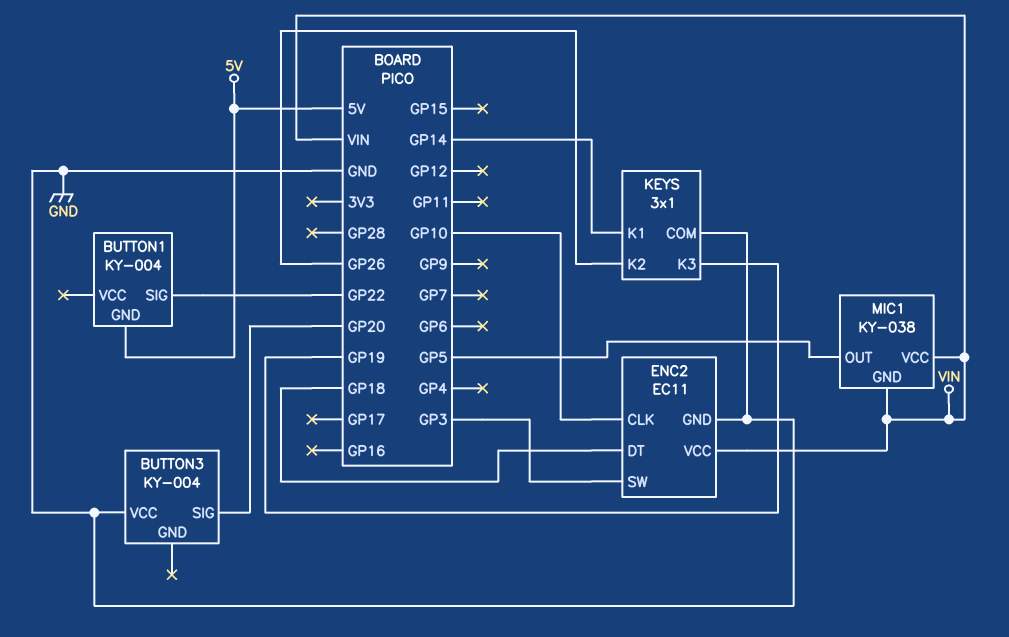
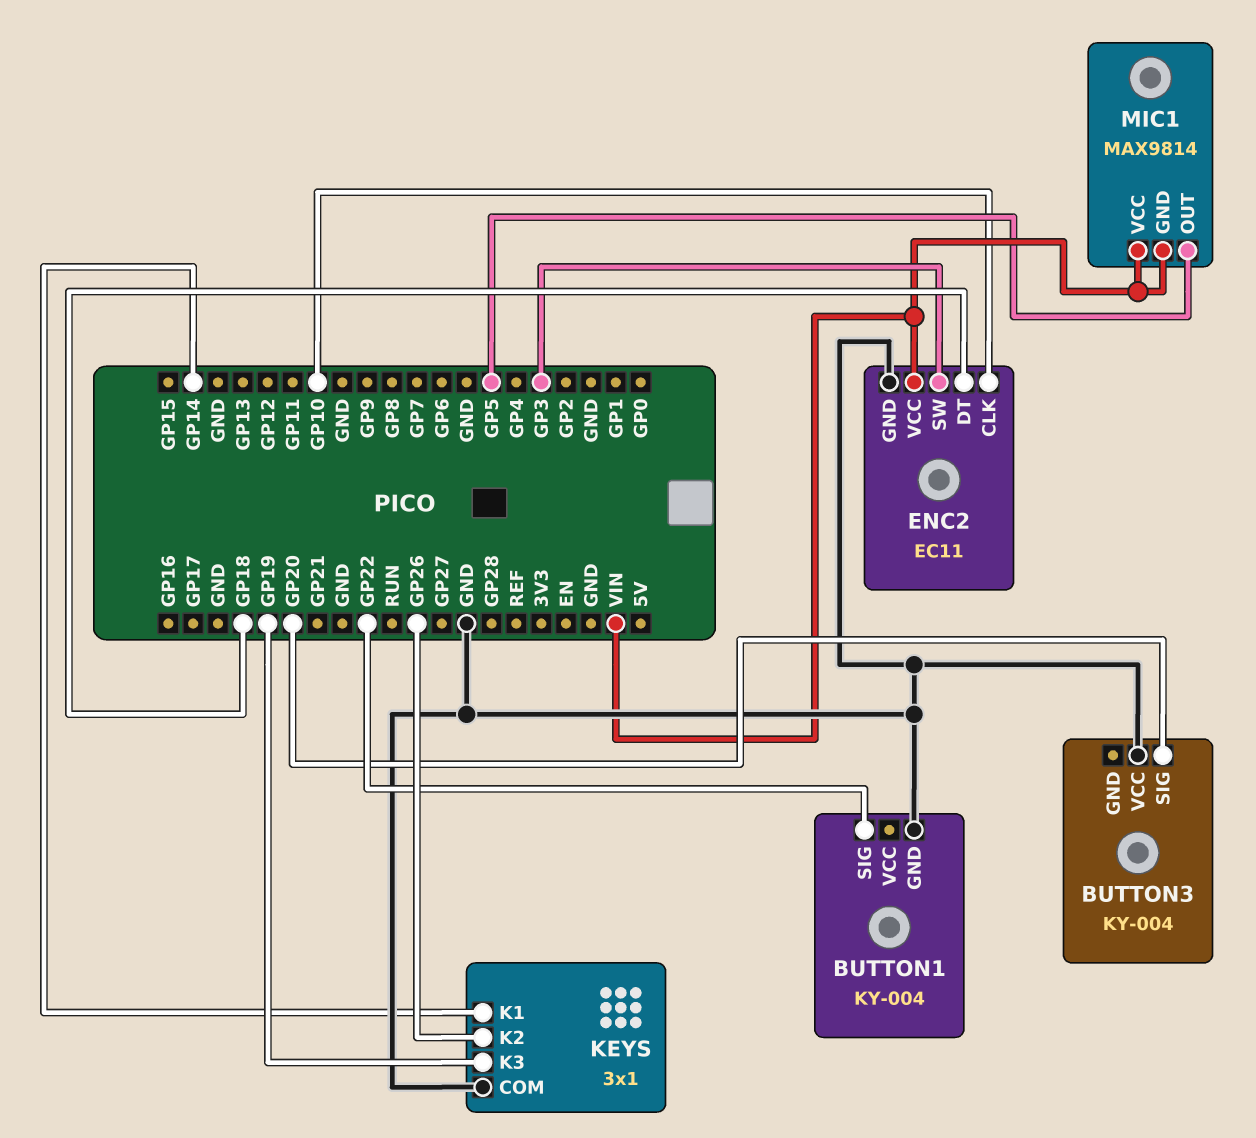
BUTTON1 pin GND: 5V -> GND
MIC1: KY-038 -> MAX9814

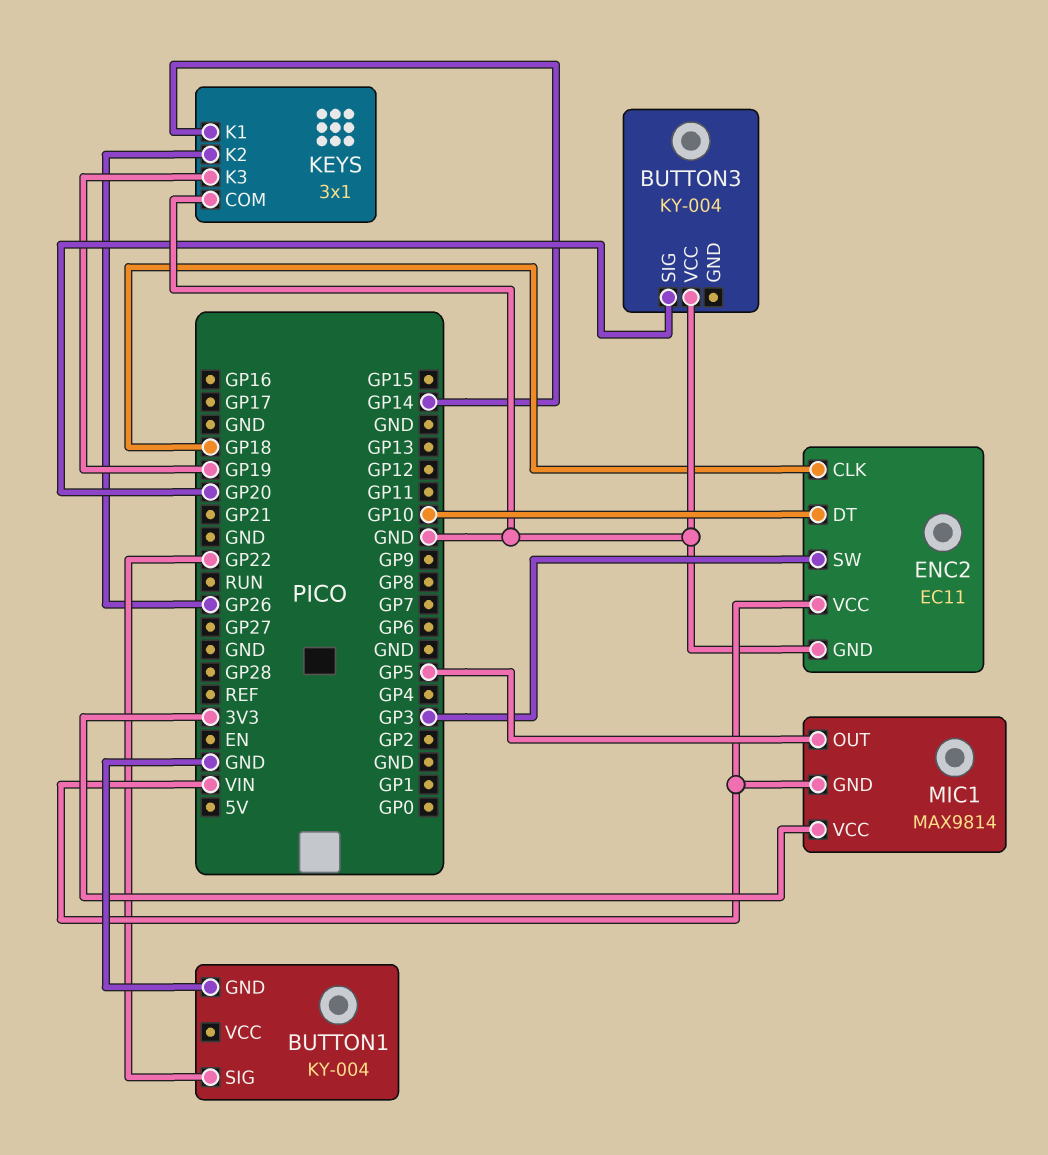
ENC2 pin CLK: GP10 -> GP18
ENC2 pin DT: GP18 -> GP10
MIC1 pin VCC: VIN -> 3V3

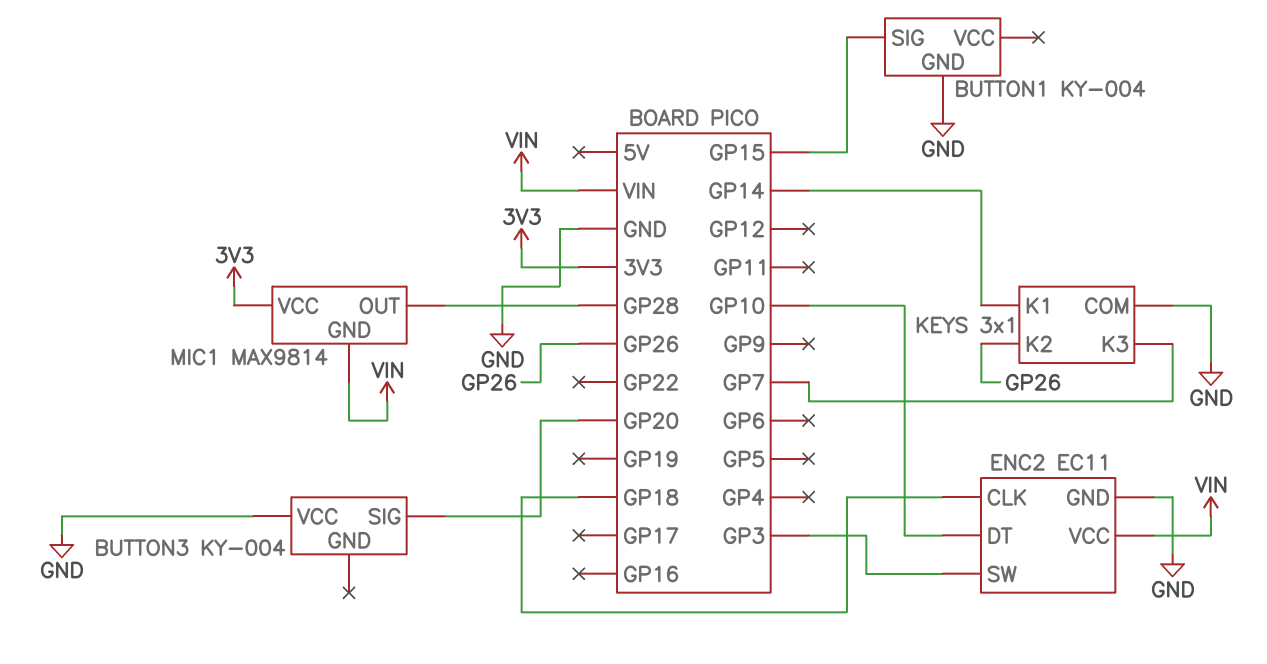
BUTTON1 pin SIG: GP22 -> GP15
KEYS pin K3: GP19 -> GP7
MIC1 pin OUT: GP5 -> GP28

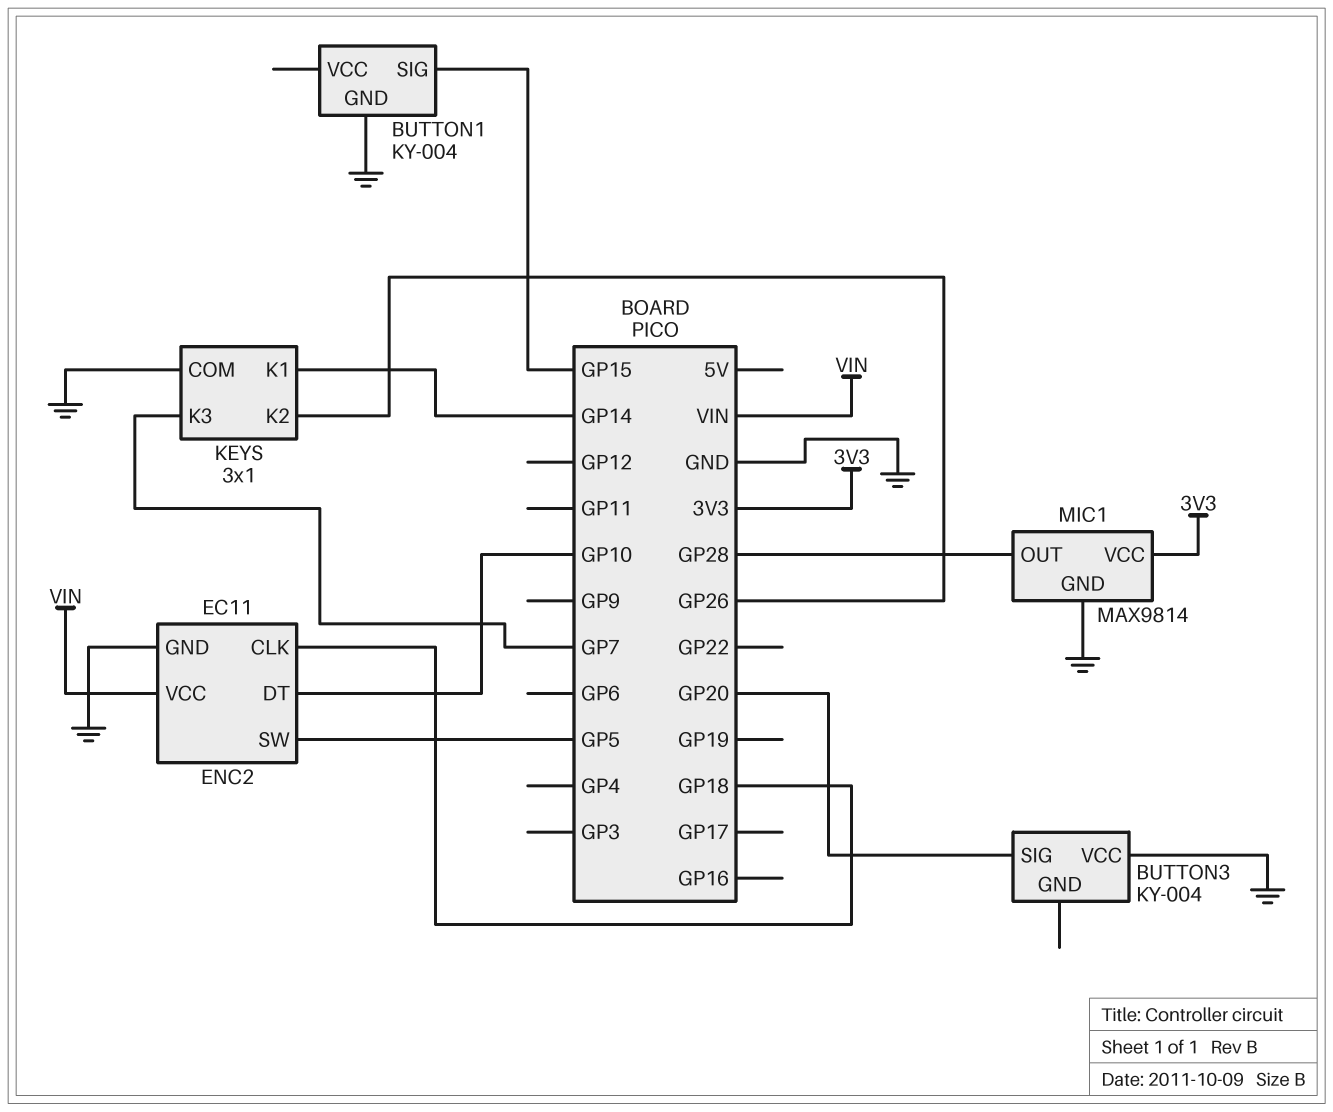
ENC2 pin SW: GP3 -> GP5
MIC1 pin GND: VIN -> GND

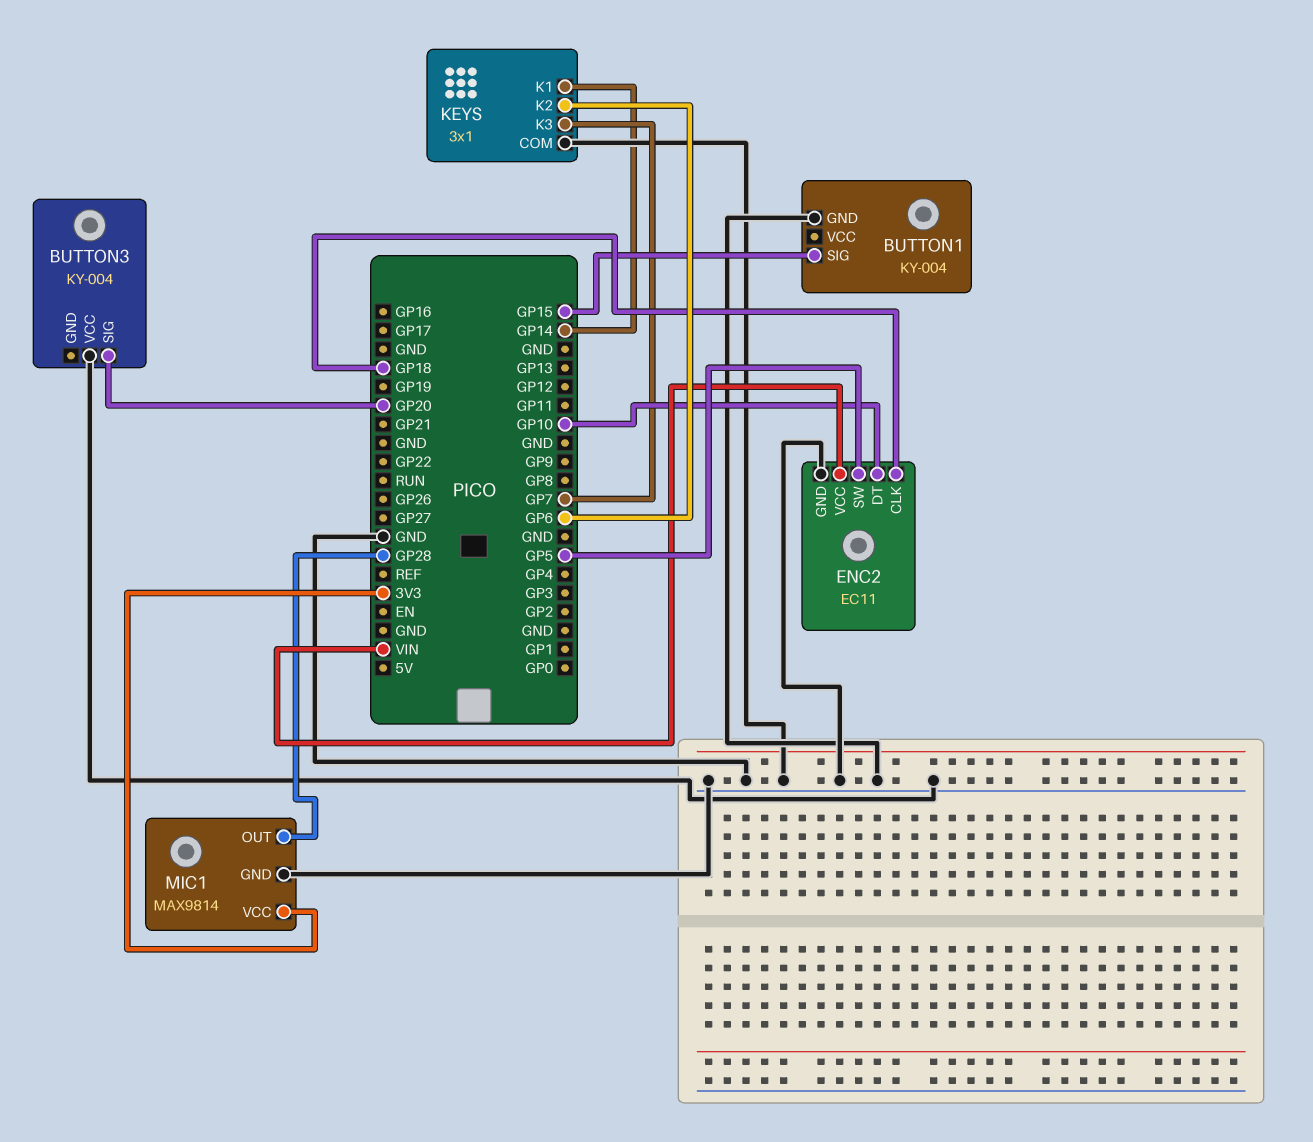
KEYS pin K2: GP26 -> GP6

